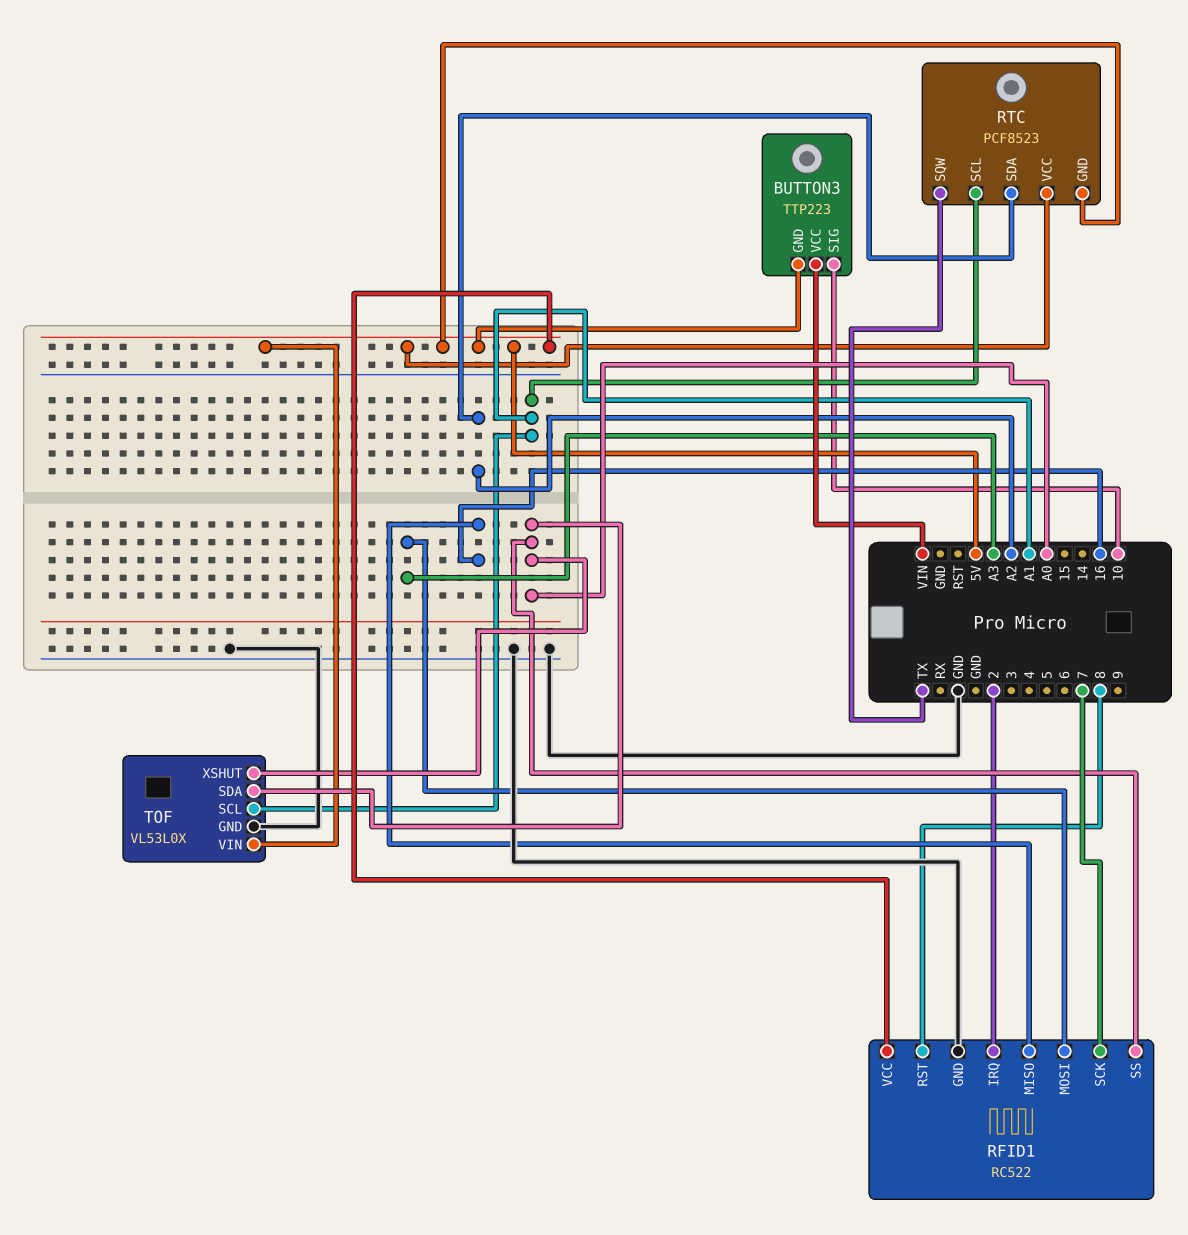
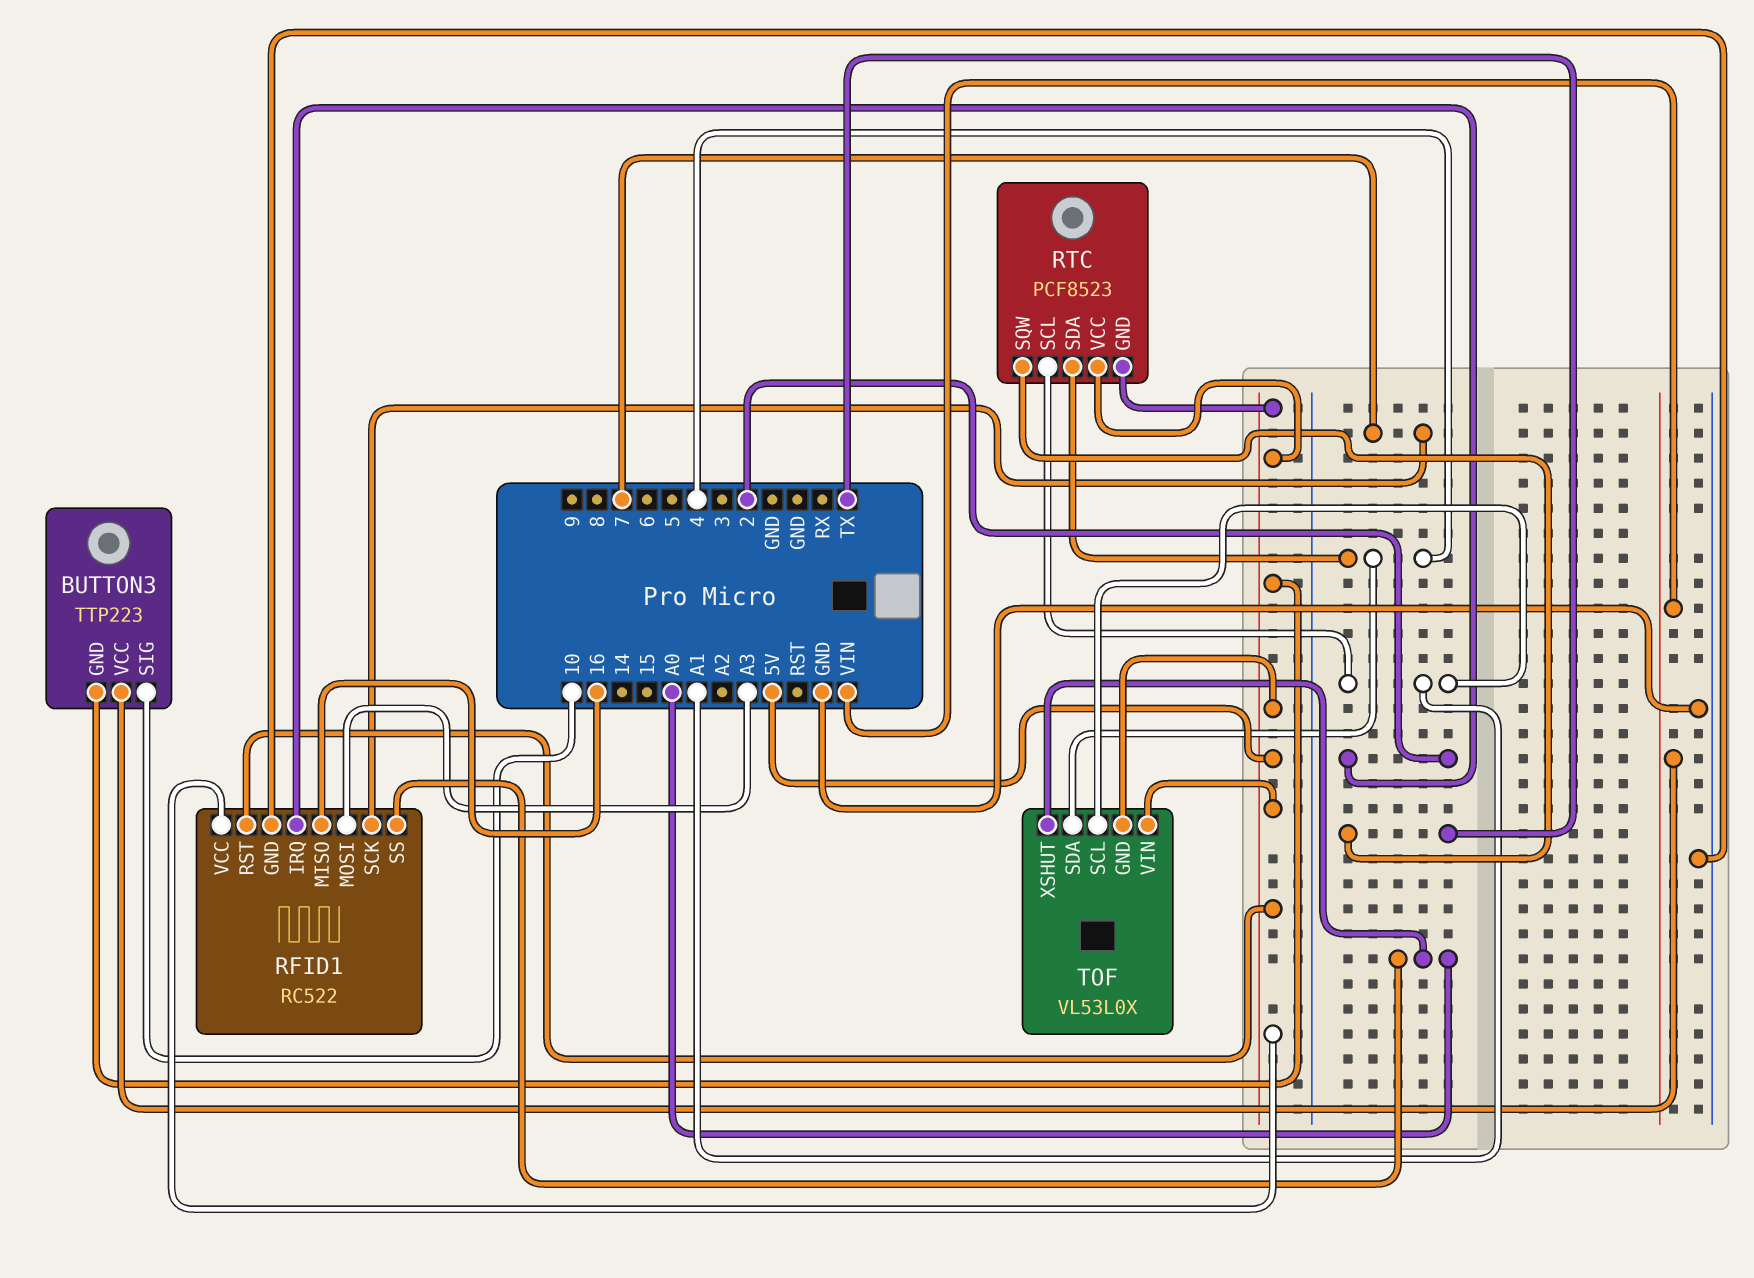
RFID1 pin RST: 8 -> 5V
RTC pin SDA: A2 -> 4
TOF pin GND: GND -> 5V
TOF pin SDA: A0 -> 4

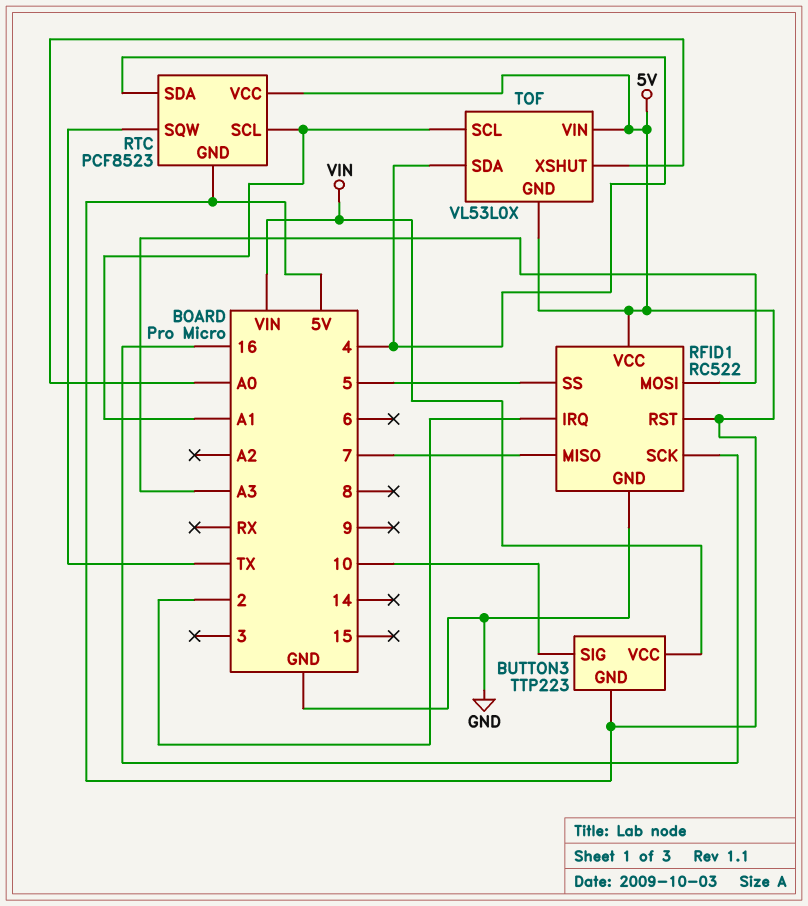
RFID1 pin MISO: 16 -> 7
RFID1 pin SCK: 7 -> 16
RFID1 pin SS: A0 -> 5

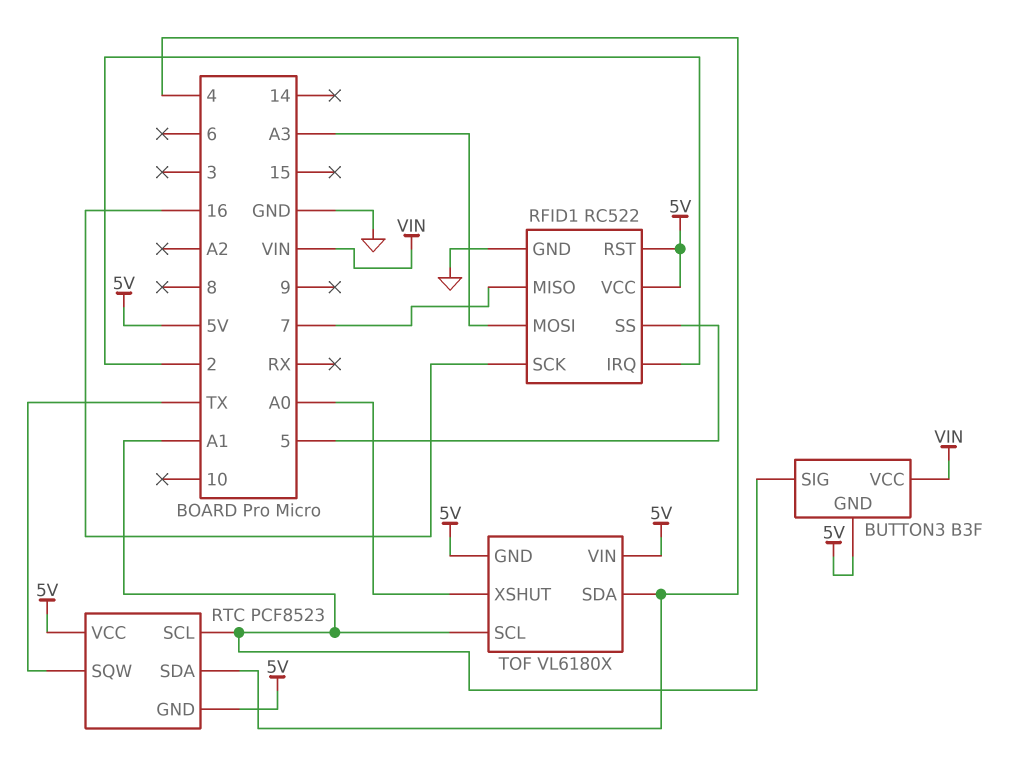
BUTTON3: TTP223 -> B3F
BUTTON3 pin SIG: 10 -> A1
TOF: VL53L0X -> VL6180X

